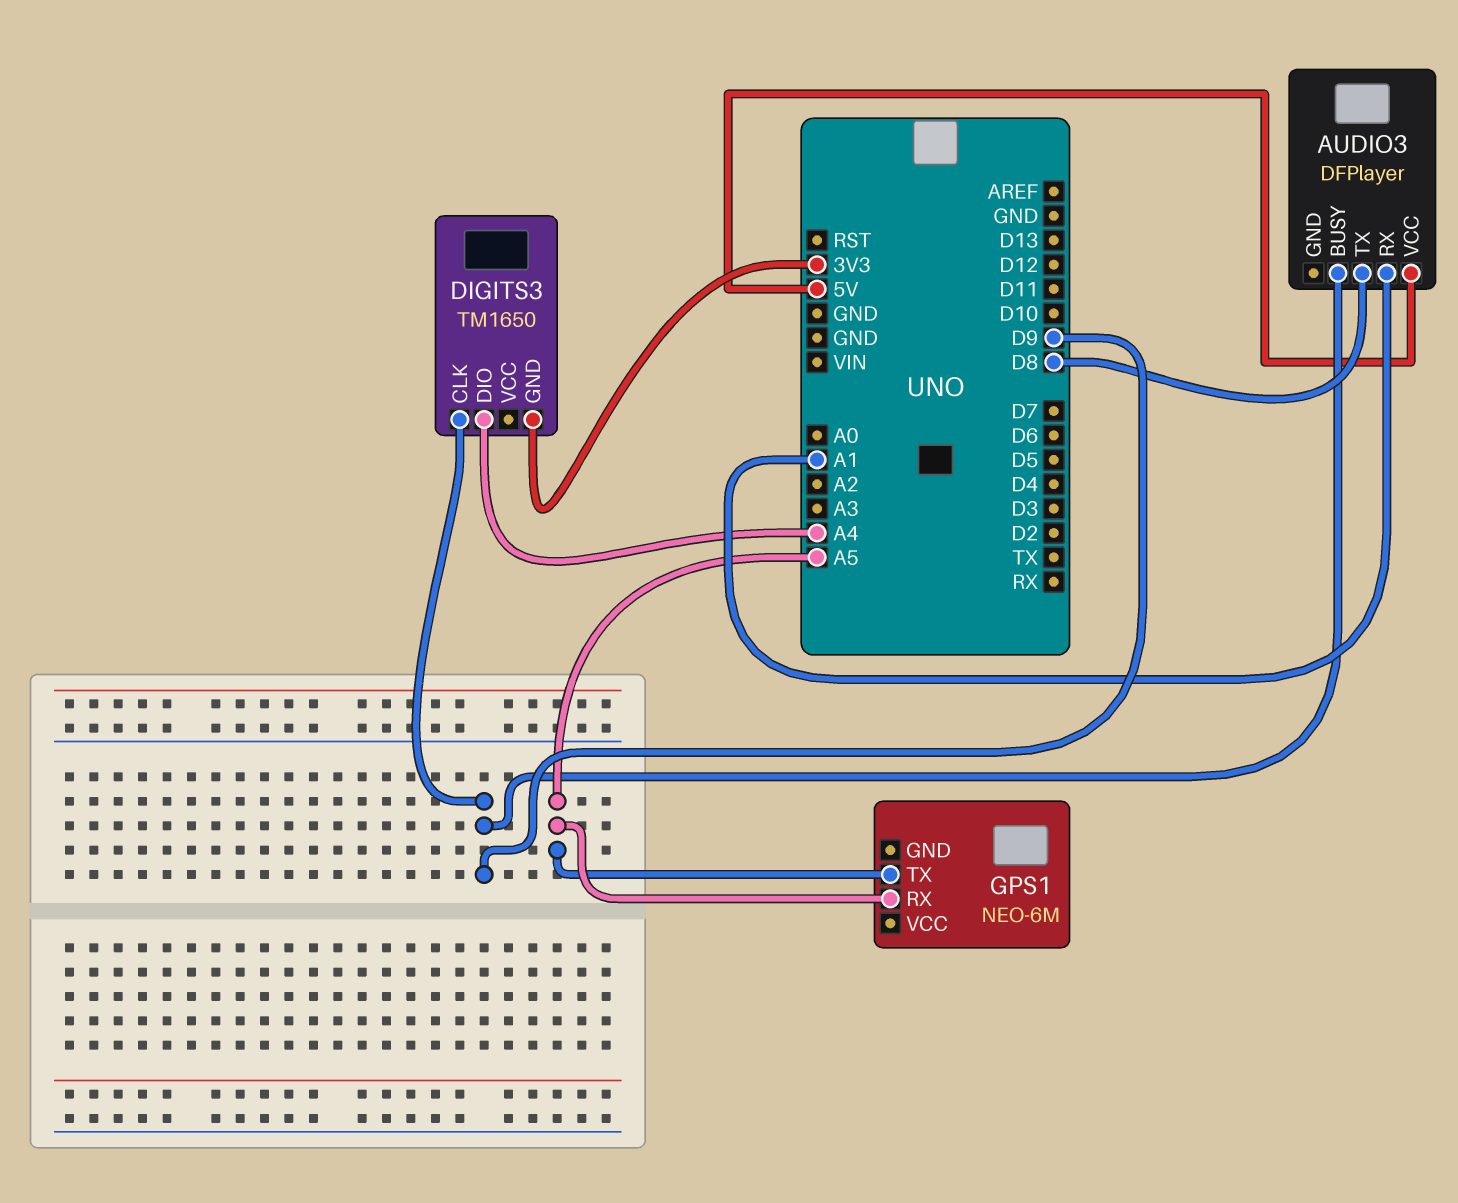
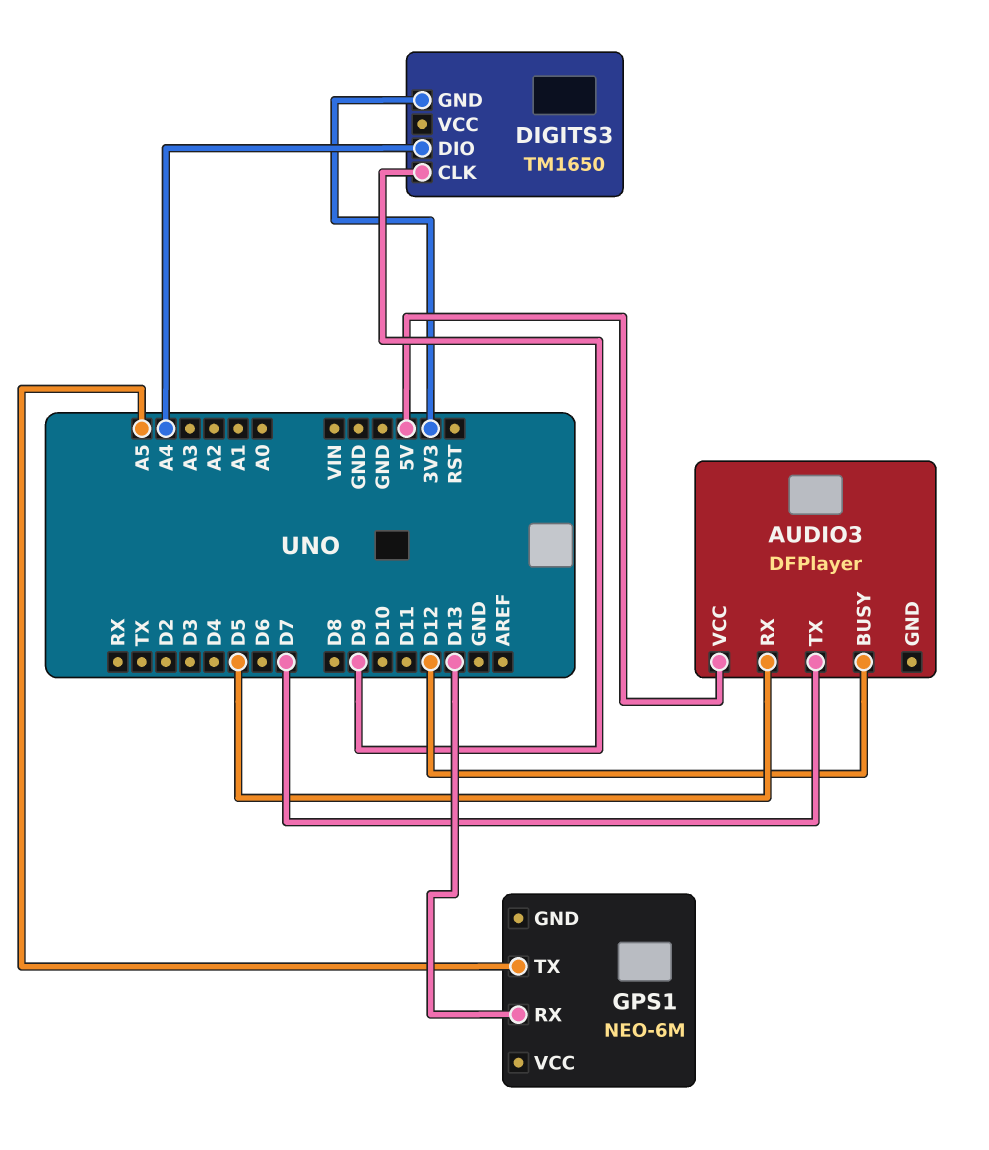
AUDIO3 pin BUSY: D9 -> D12
AUDIO3 pin RX: A1 -> D5
AUDIO3 pin TX: D8 -> D7
GPS1 pin RX: A5 -> D13

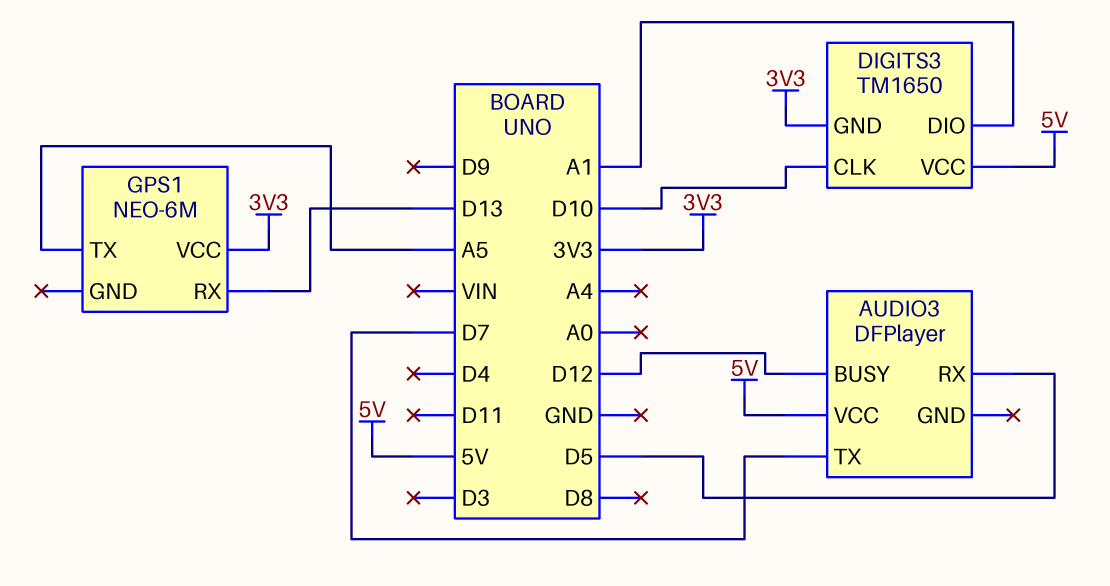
DIGITS3 pin CLK: D9 -> D10
DIGITS3 pin DIO: A4 -> A1
DIGITS3 pin VCC: none -> 5V
GPS1 pin VCC: none -> 3V3

